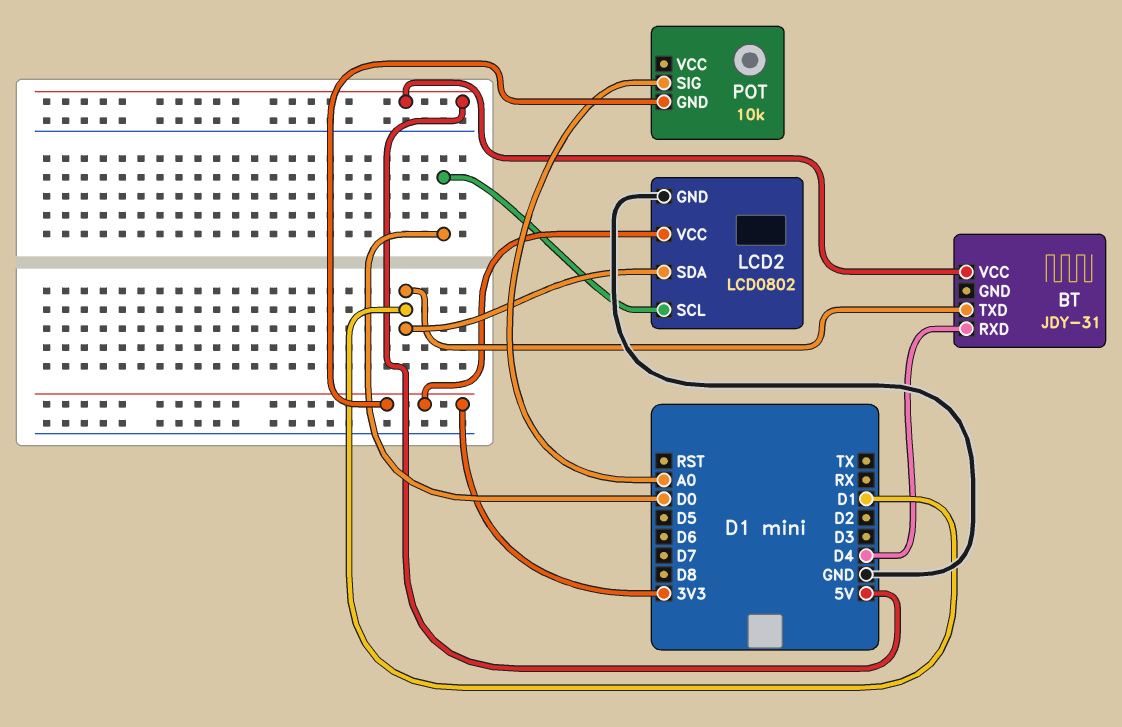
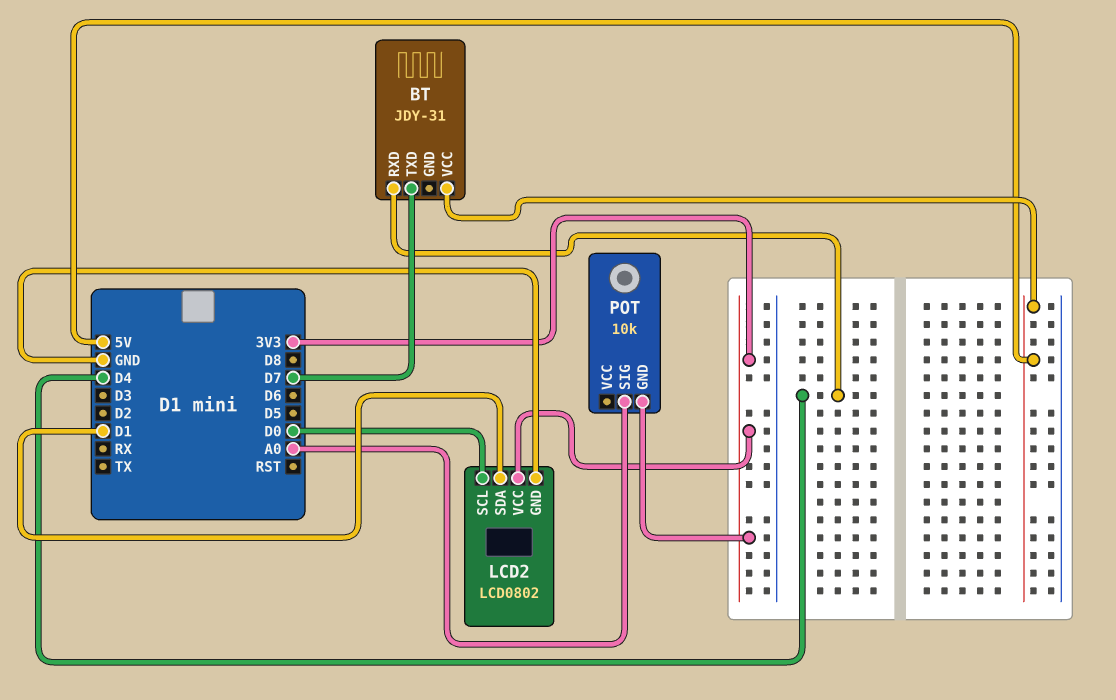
BT pin TXD: D1 -> D7

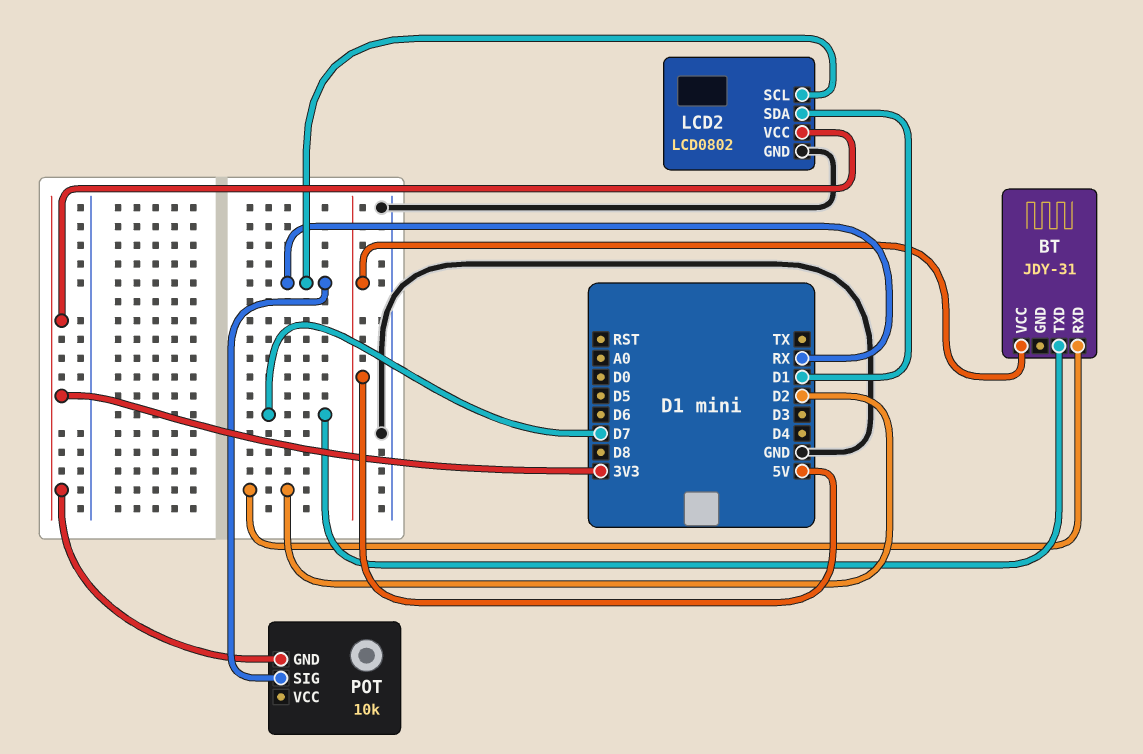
BT pin RXD: D4 -> D2
LCD2 pin SCL: D0 -> RX
POT pin SIG: A0 -> RX

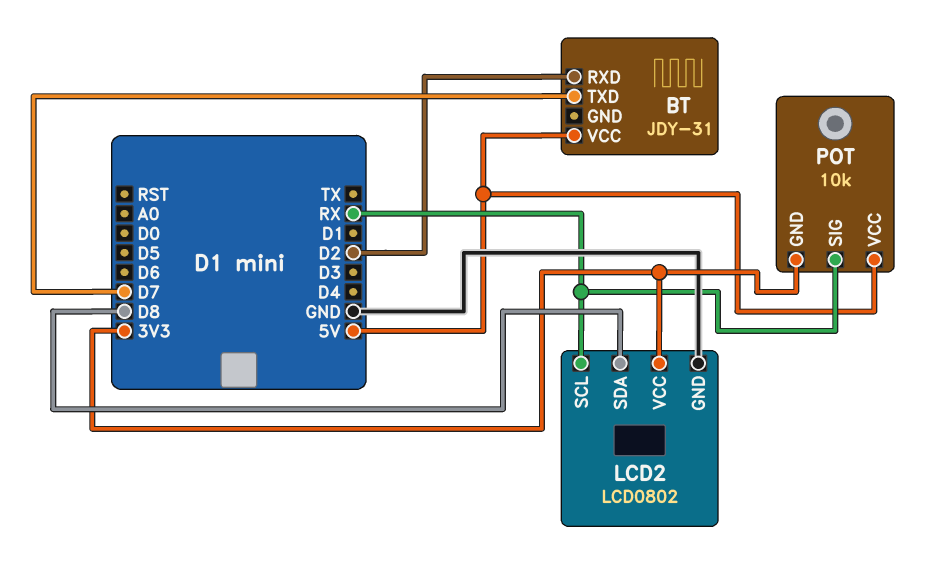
LCD2 pin SDA: D1 -> D8
POT pin VCC: none -> 5V

